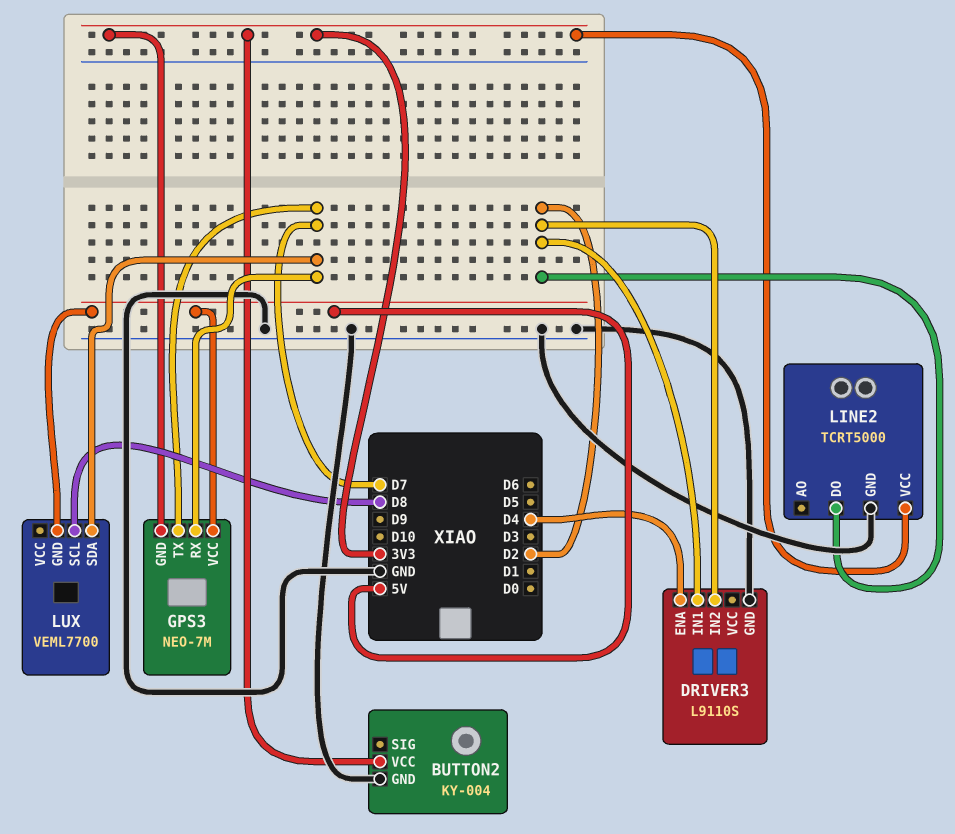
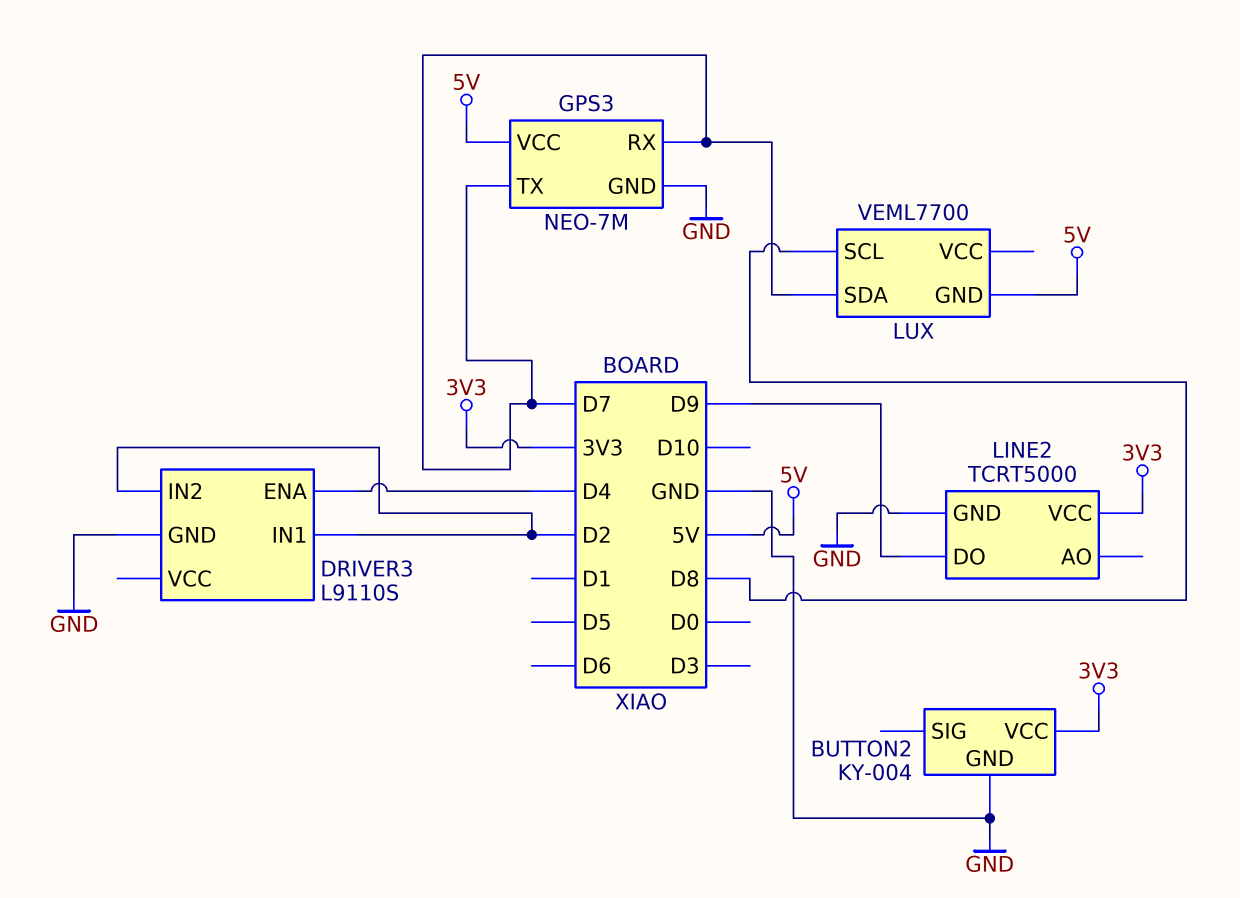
GPS3 pin GND: 3V3 -> GND
LINE2 pin DO: D2 -> D9

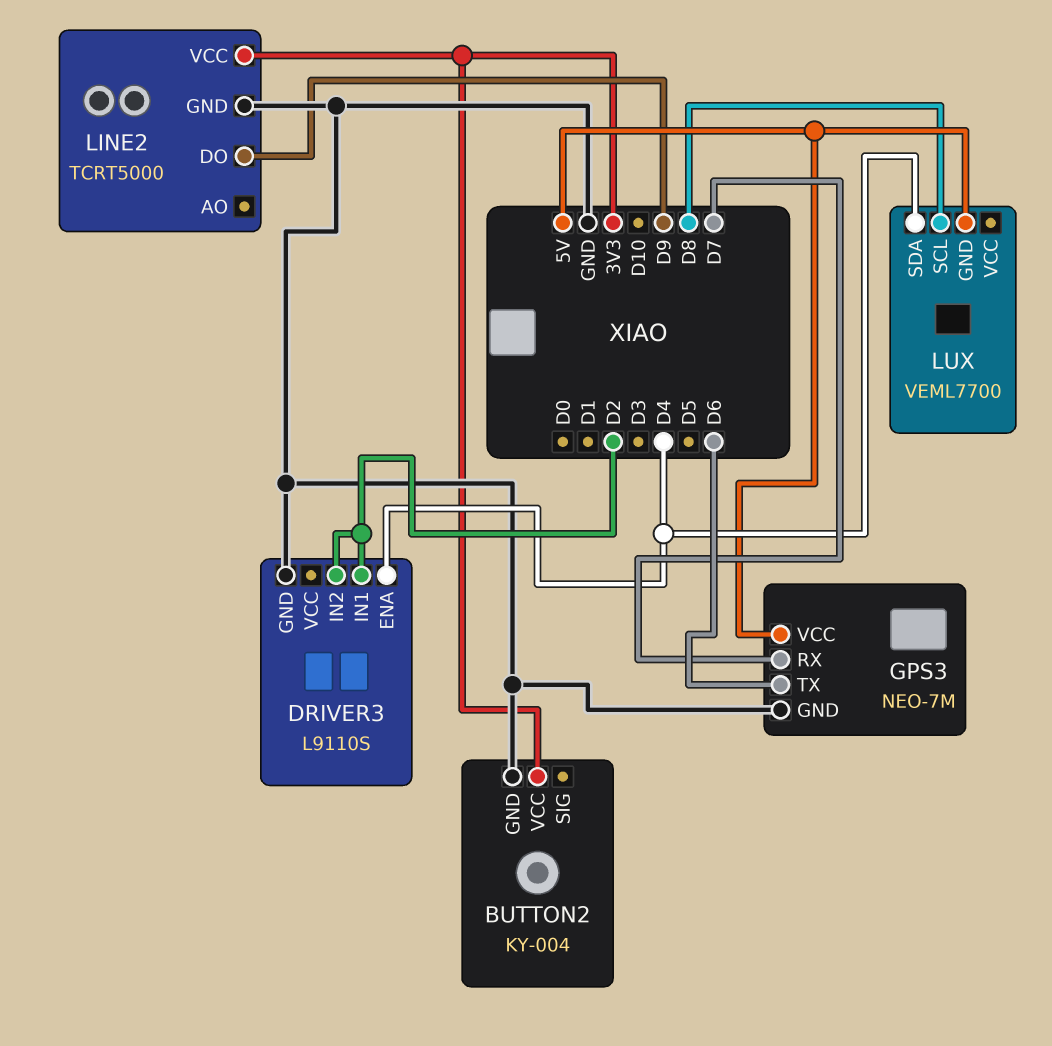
GPS3 pin TX: D7 -> D6
LUX pin SDA: D7 -> D4

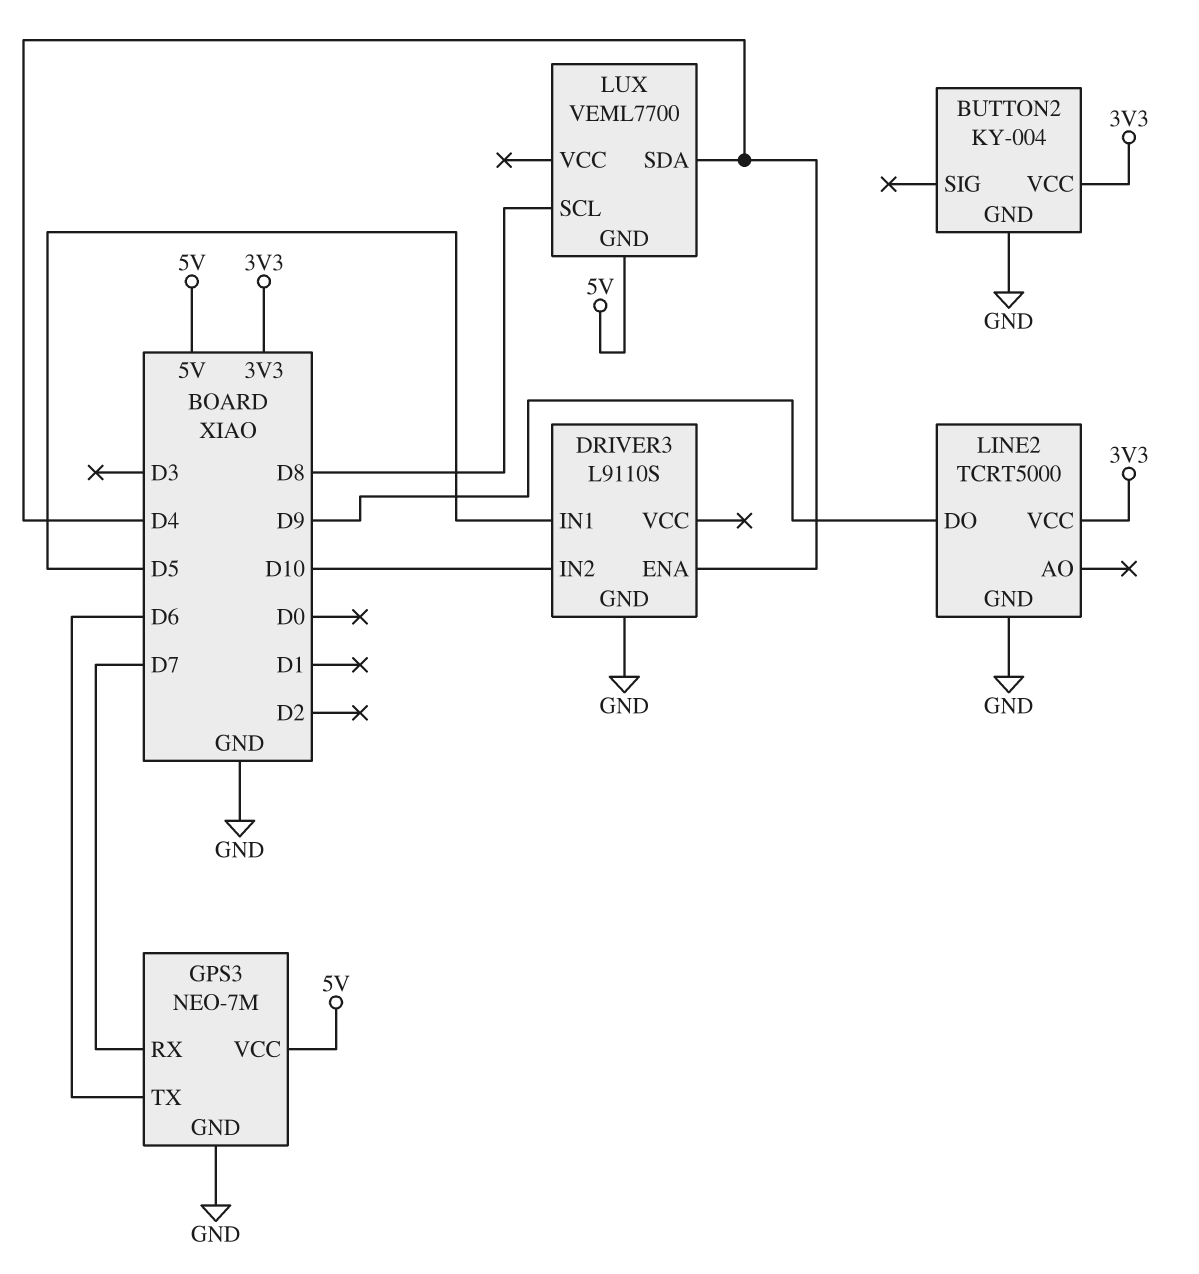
DRIVER3 pin IN1: D2 -> D5
DRIVER3 pin IN2: D2 -> D10

